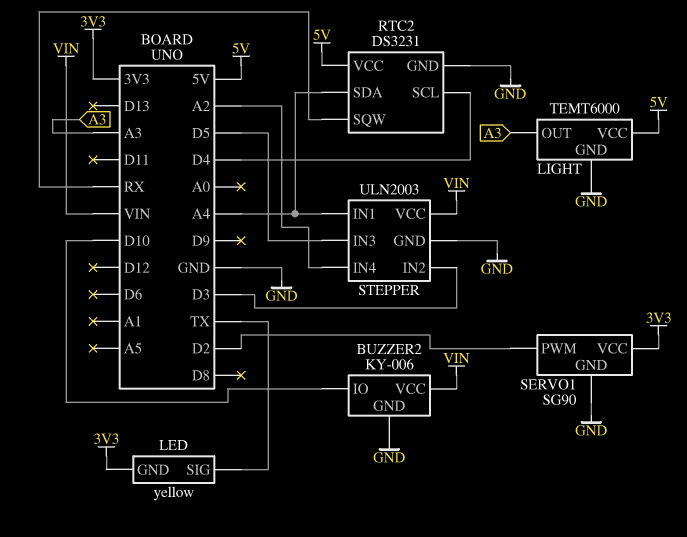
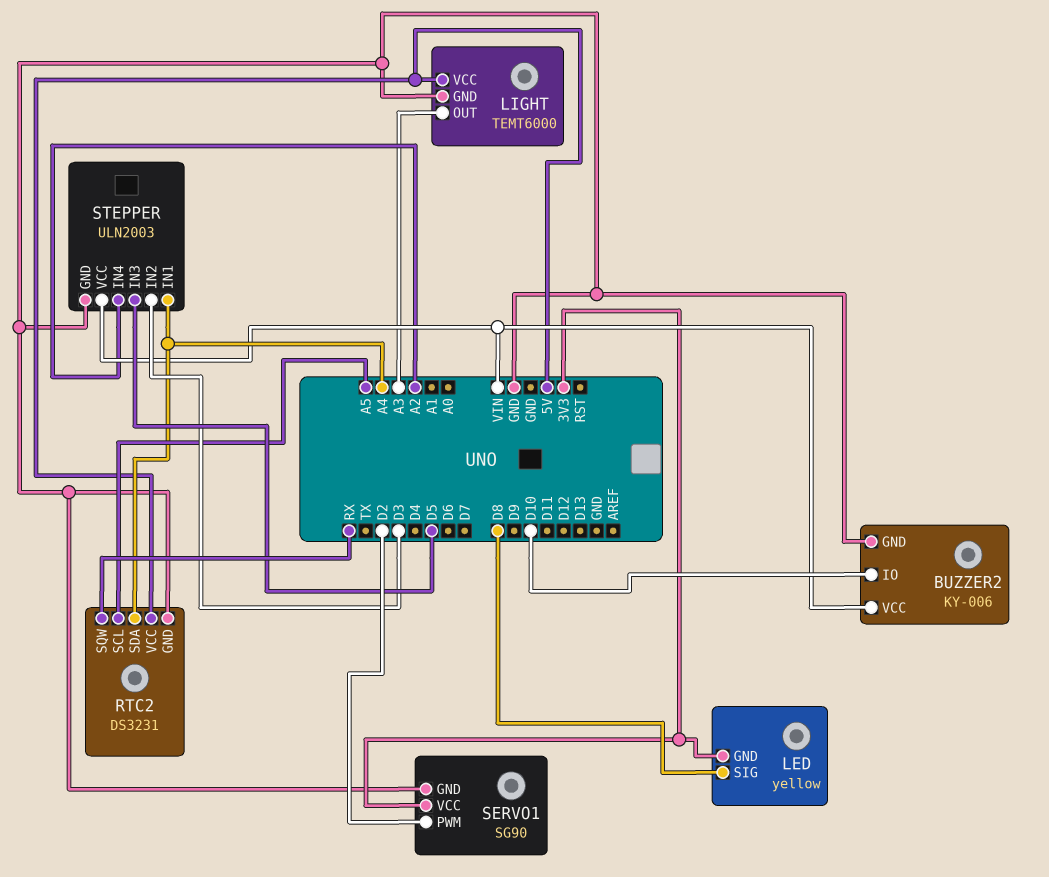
LED pin SIG: TX -> D8
RTC2 pin SCL: D4 -> A5

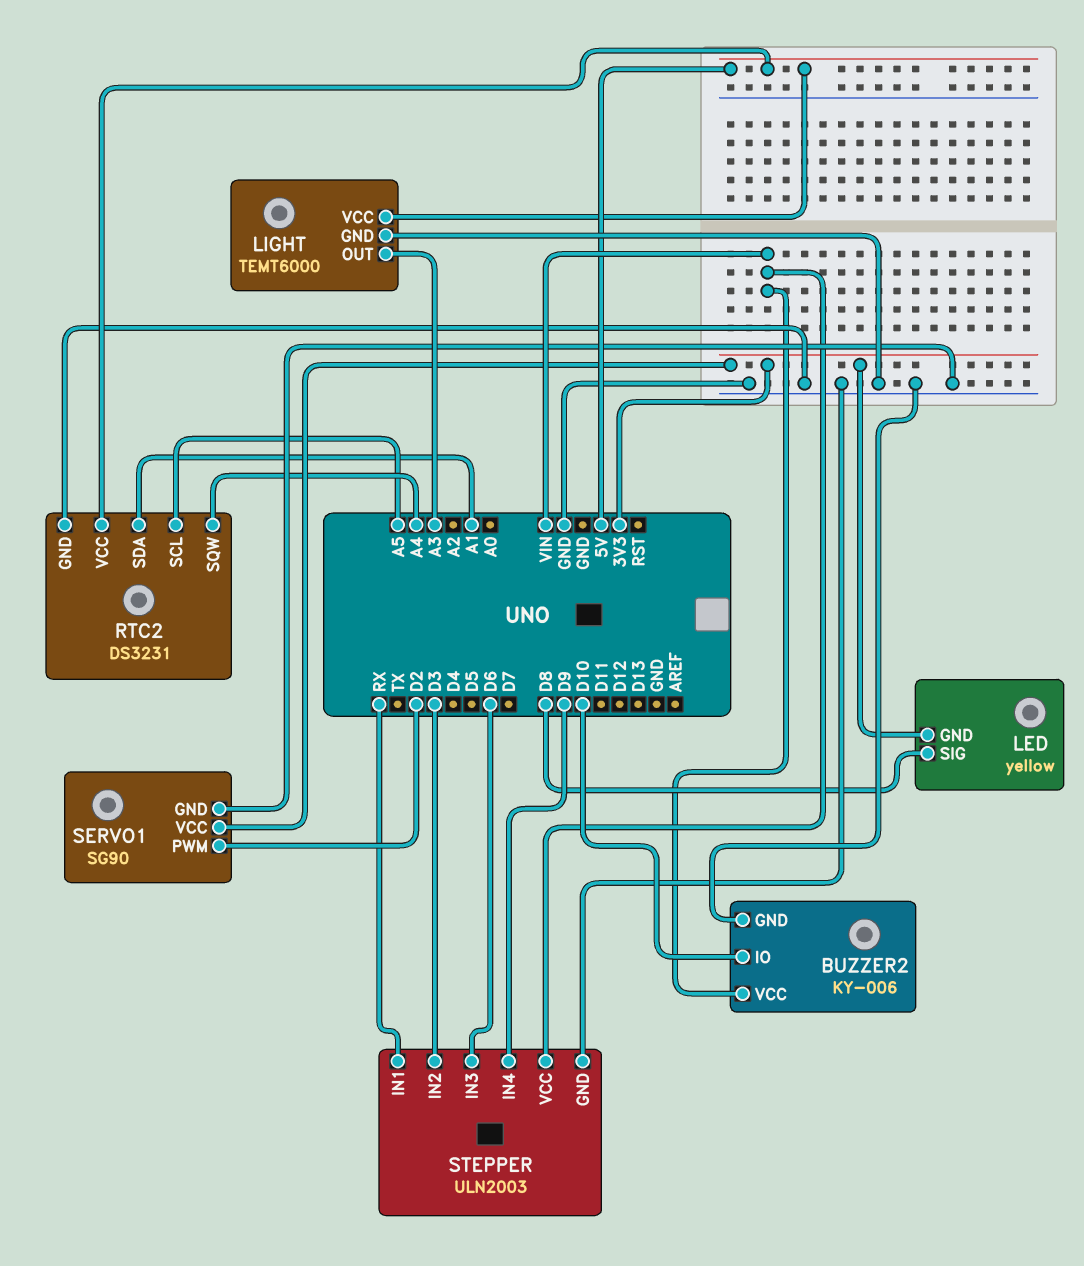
RTC2 pin SDA: A4 -> A1
RTC2 pin SQW: RX -> A4
STEPPER pin IN1: A4 -> RX
STEPPER pin IN3: D5 -> D6
STEPPER pin IN4: A2 -> D9

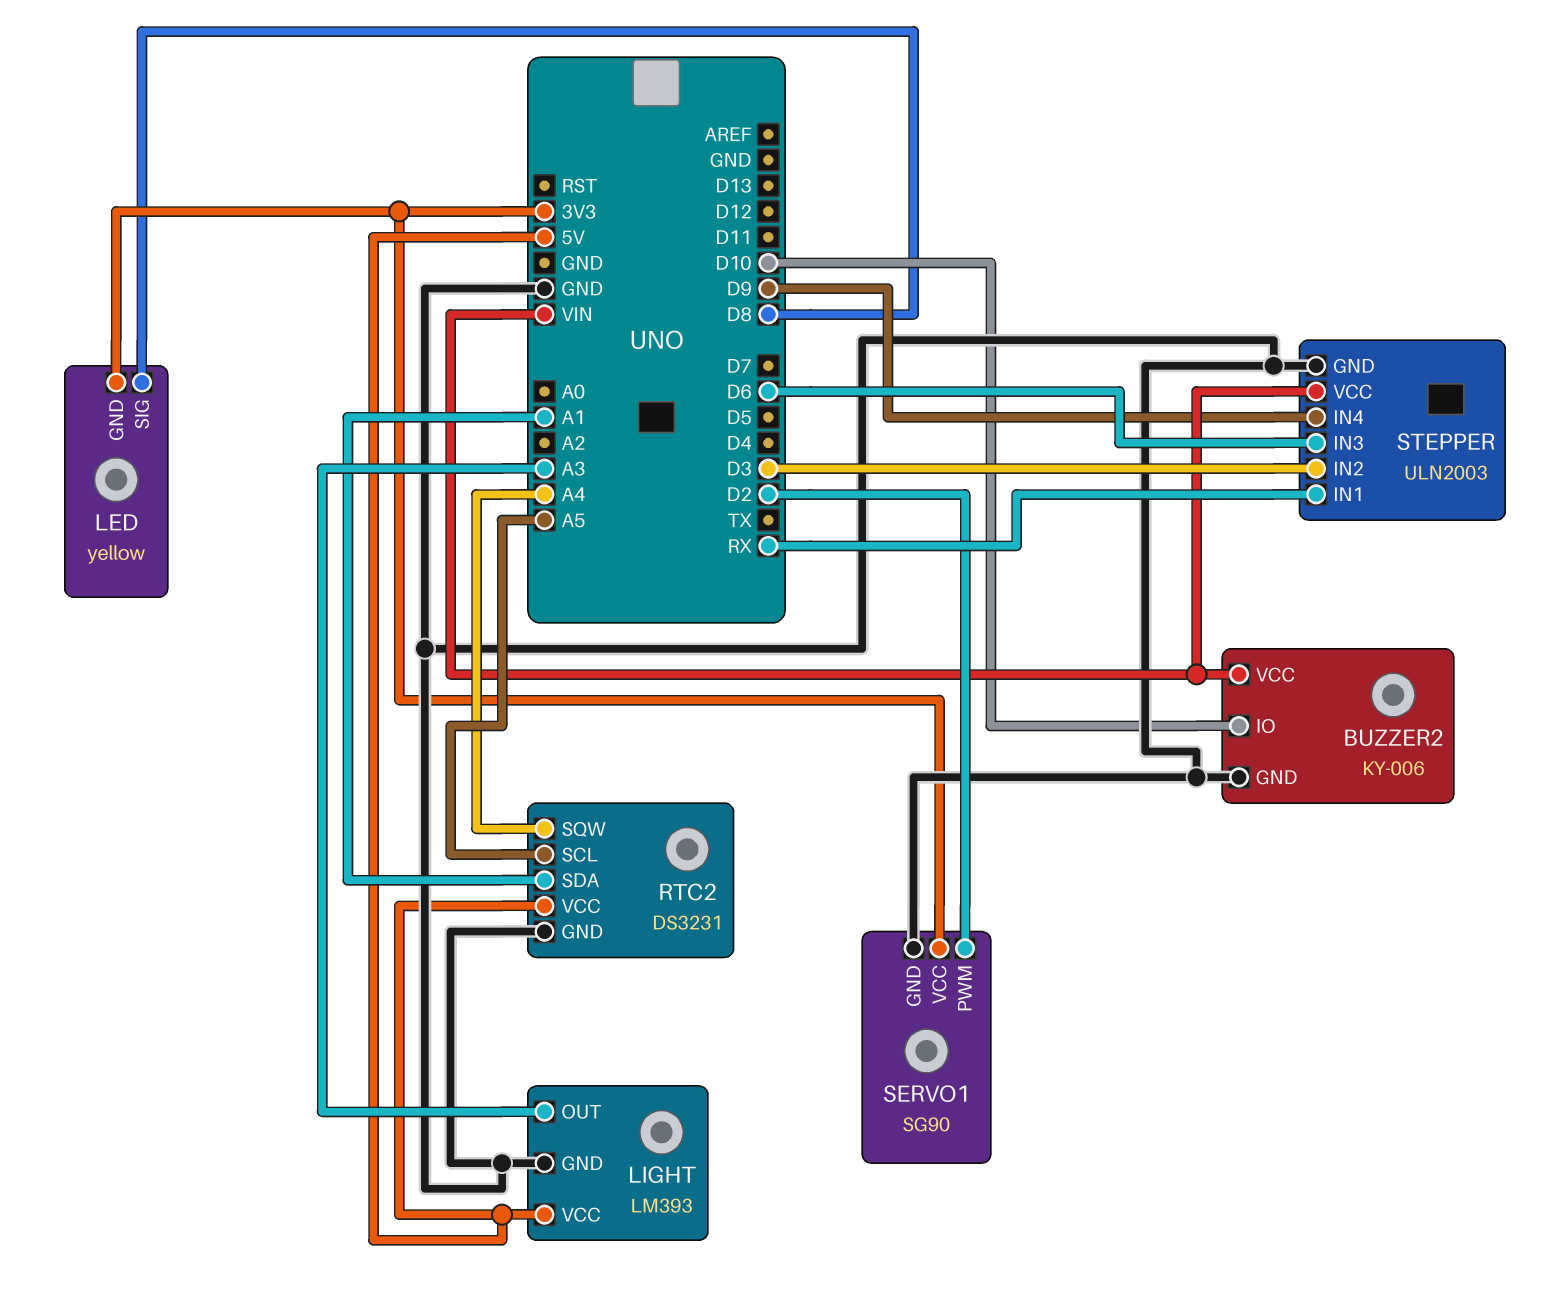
LIGHT: TEMT6000 -> LM393

